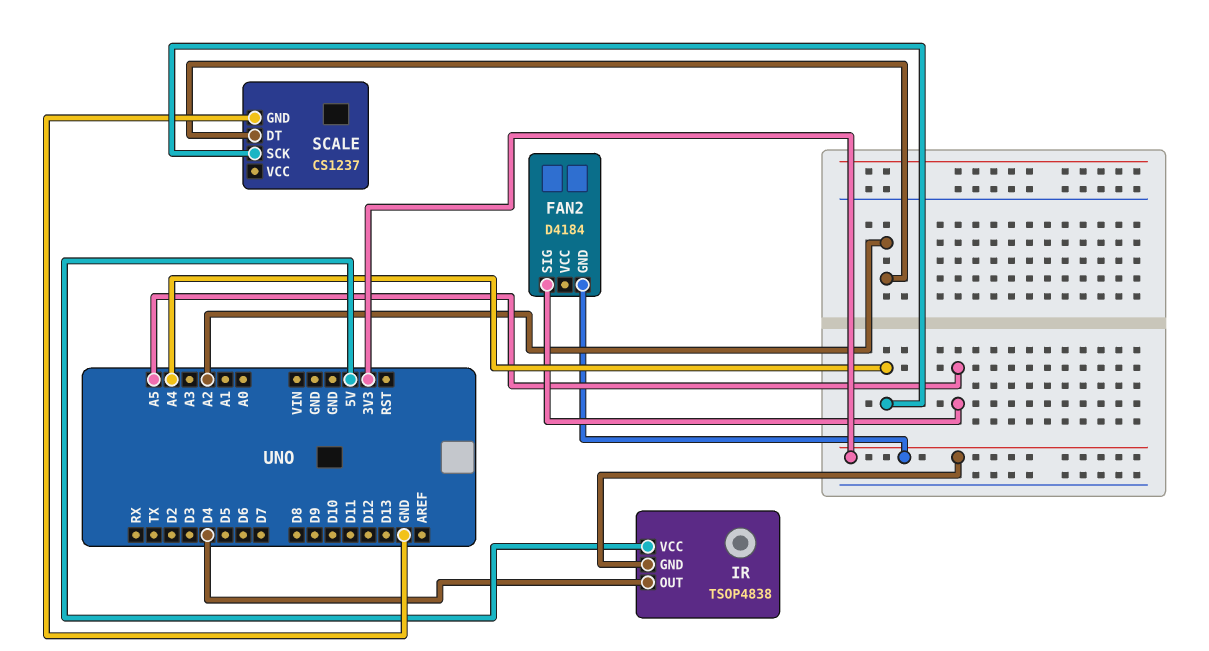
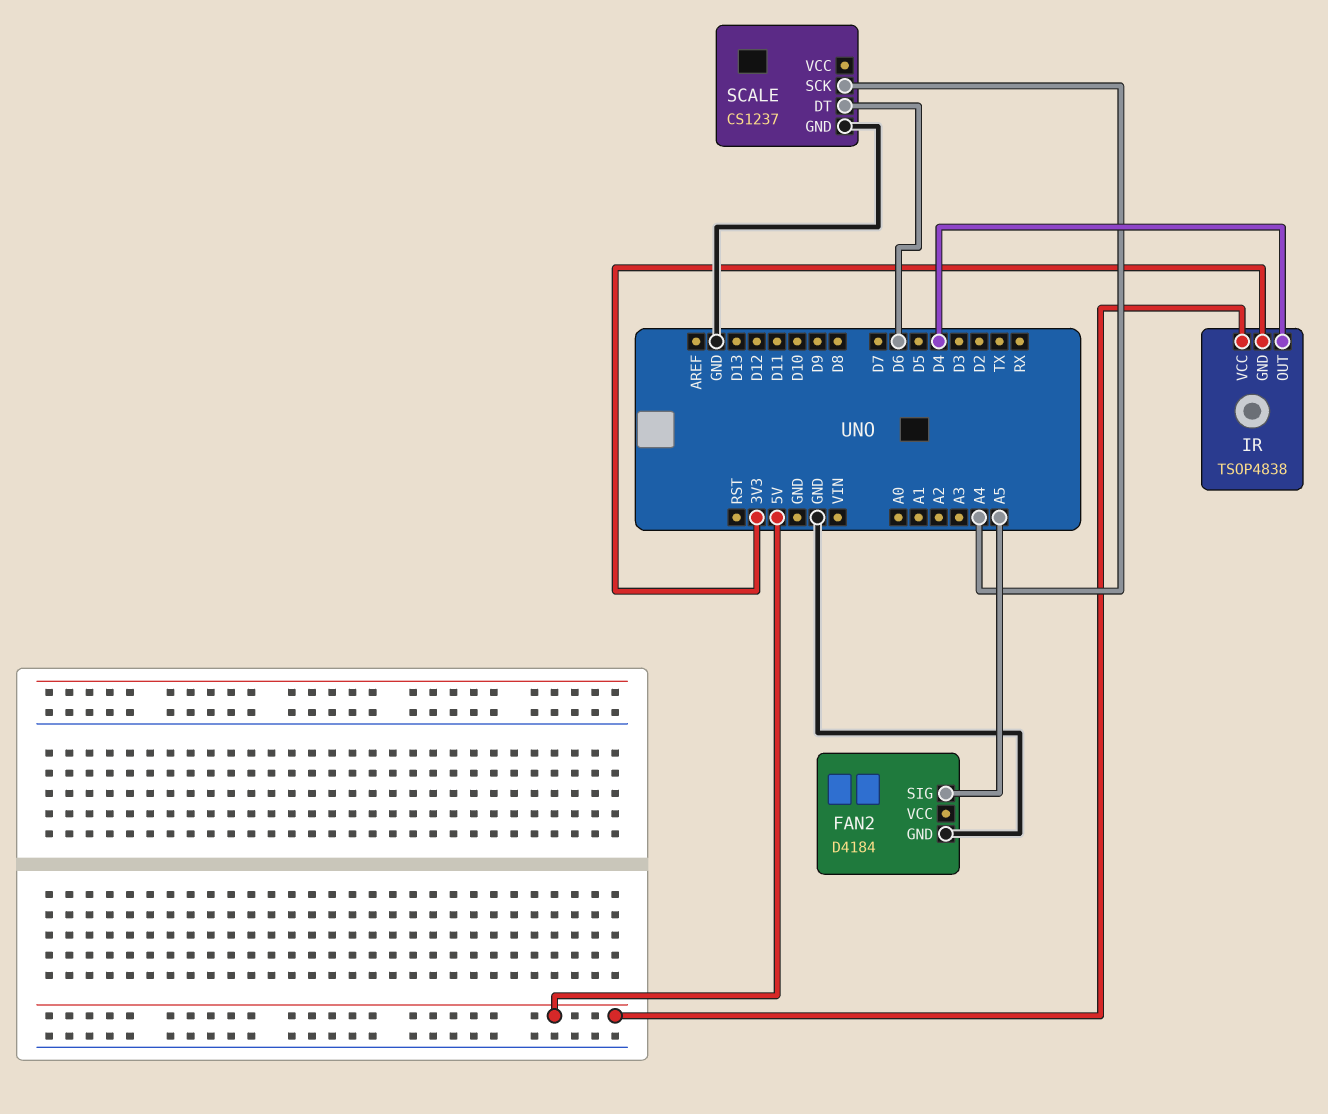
FAN2 pin GND: 3V3 -> GND
SCALE pin DT: A2 -> D6

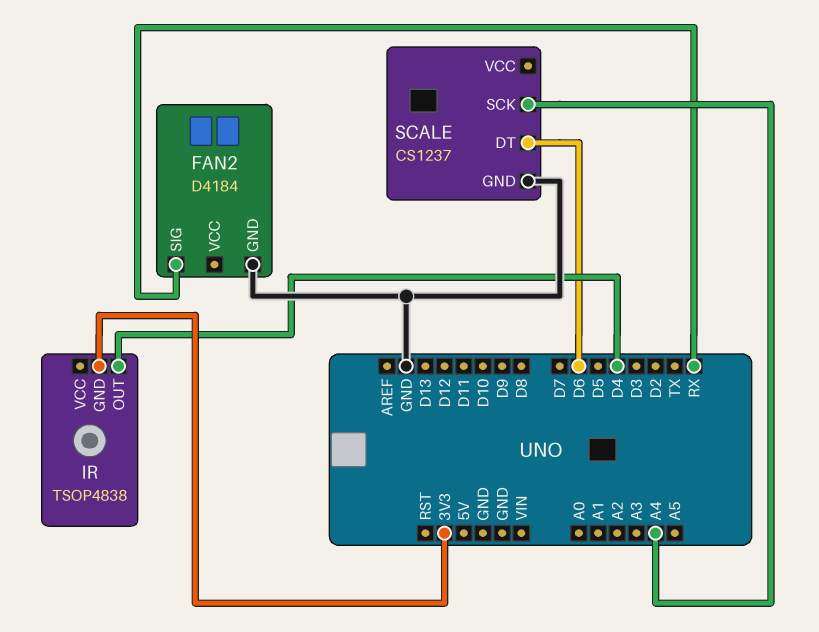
FAN2 pin SIG: A5 -> RX
IR pin VCC: 5V -> none

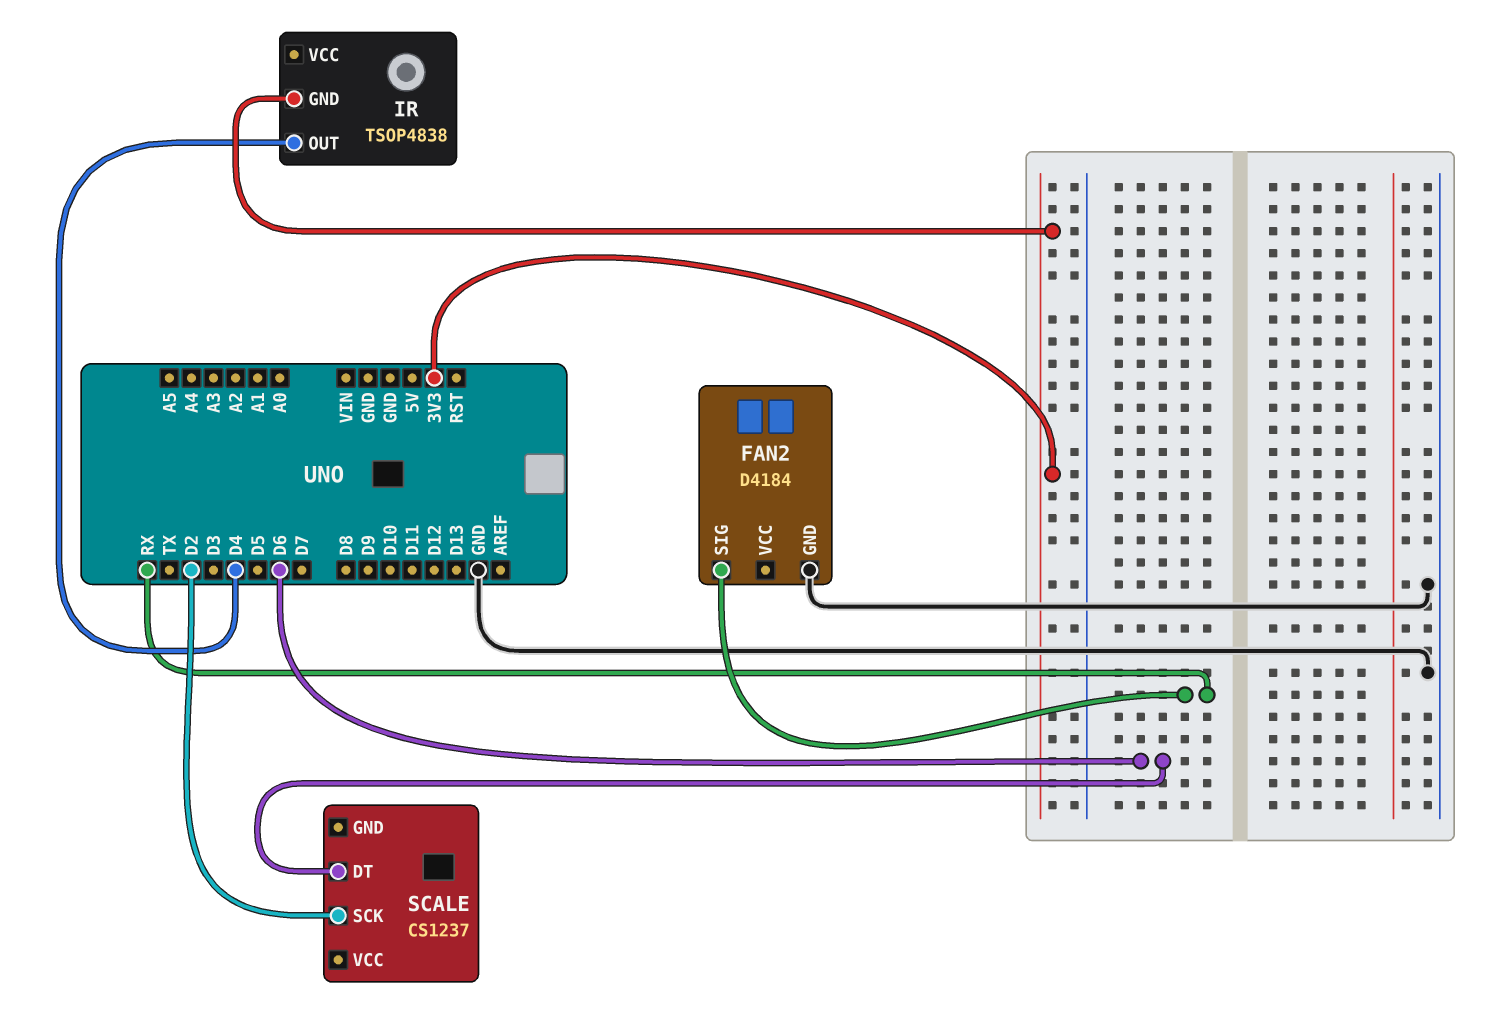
SCALE pin GND: GND -> none
SCALE pin SCK: A4 -> D2

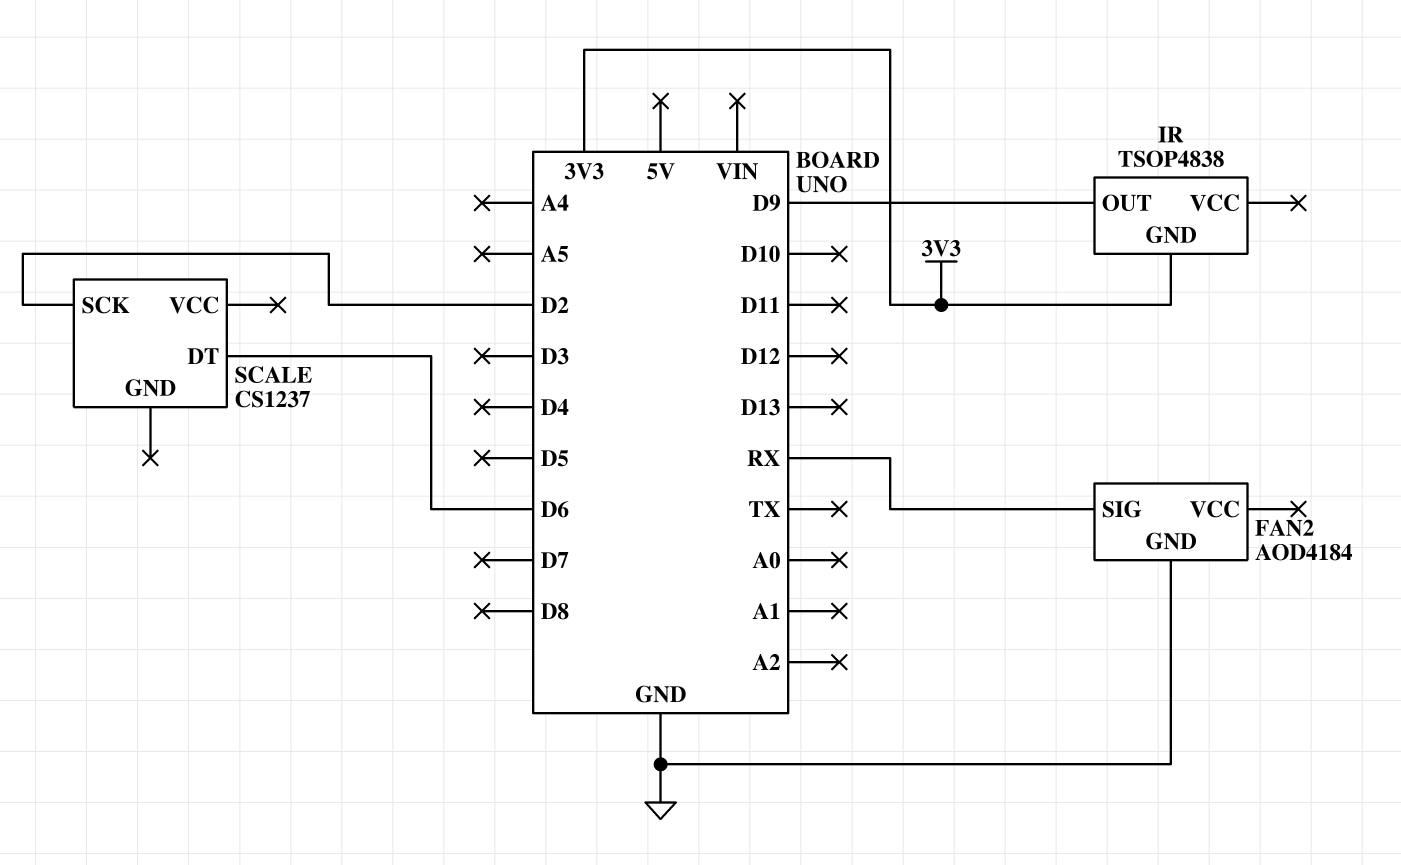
FAN2: D4184 -> AOD4184
IR pin OUT: D4 -> D9

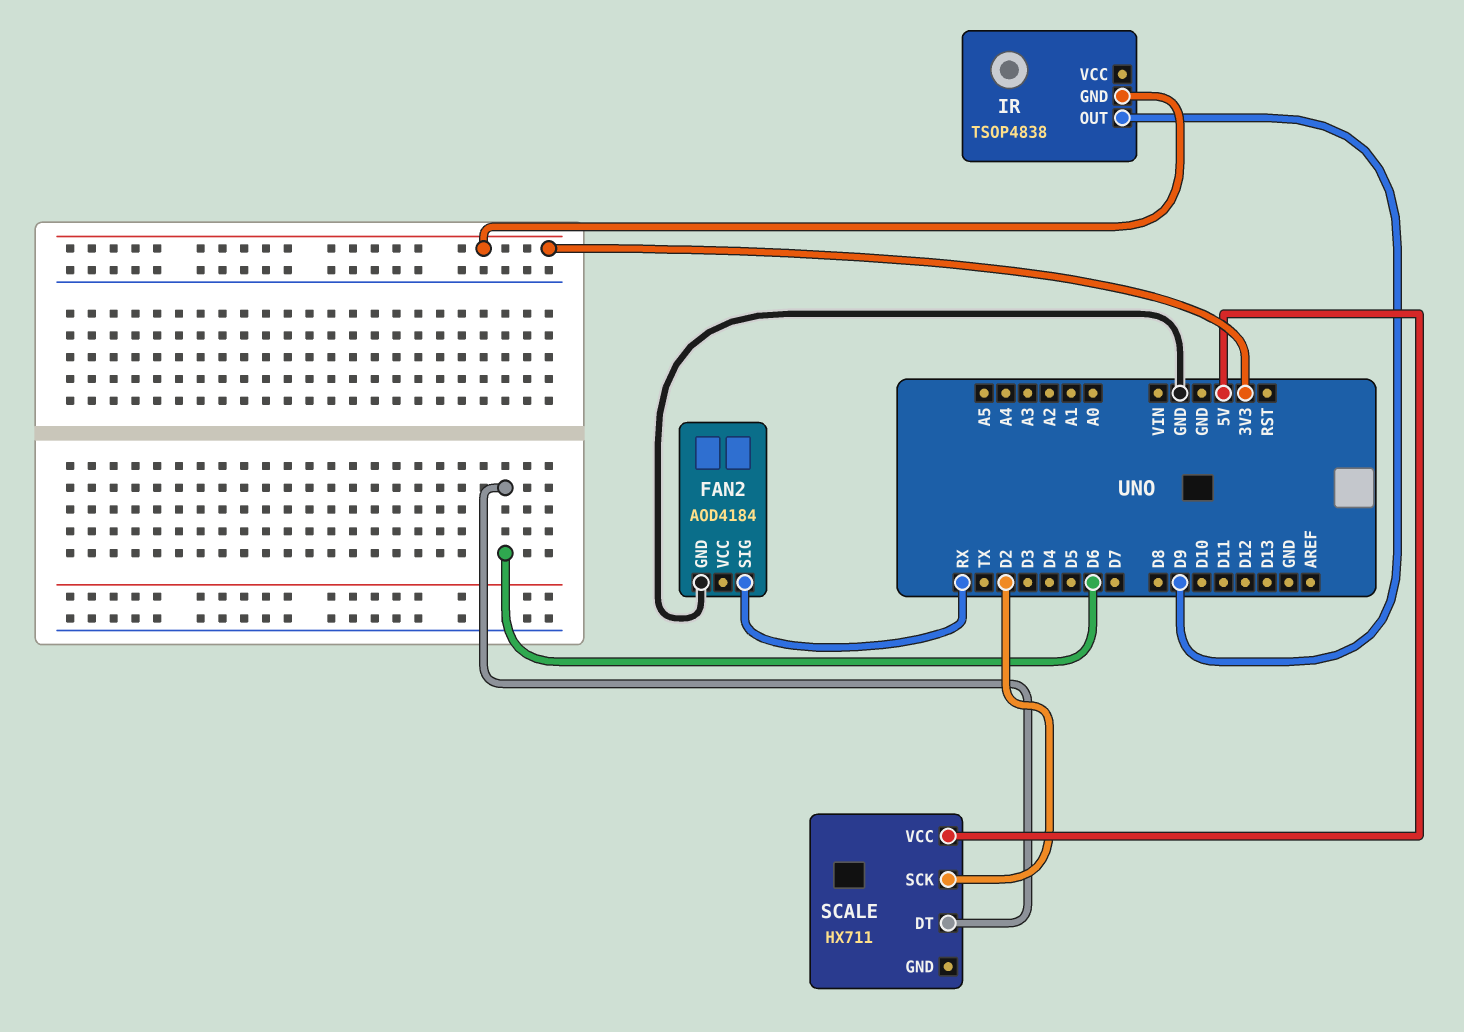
SCALE: CS1237 -> HX711
SCALE pin VCC: none -> 5V

